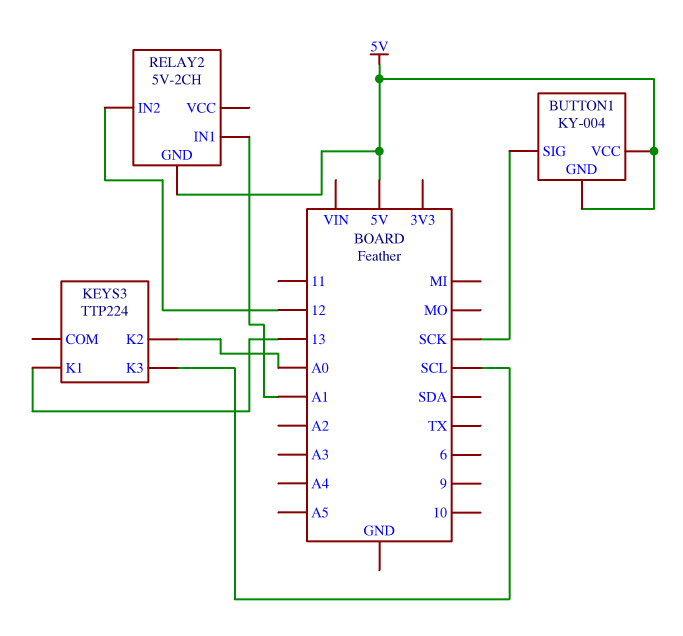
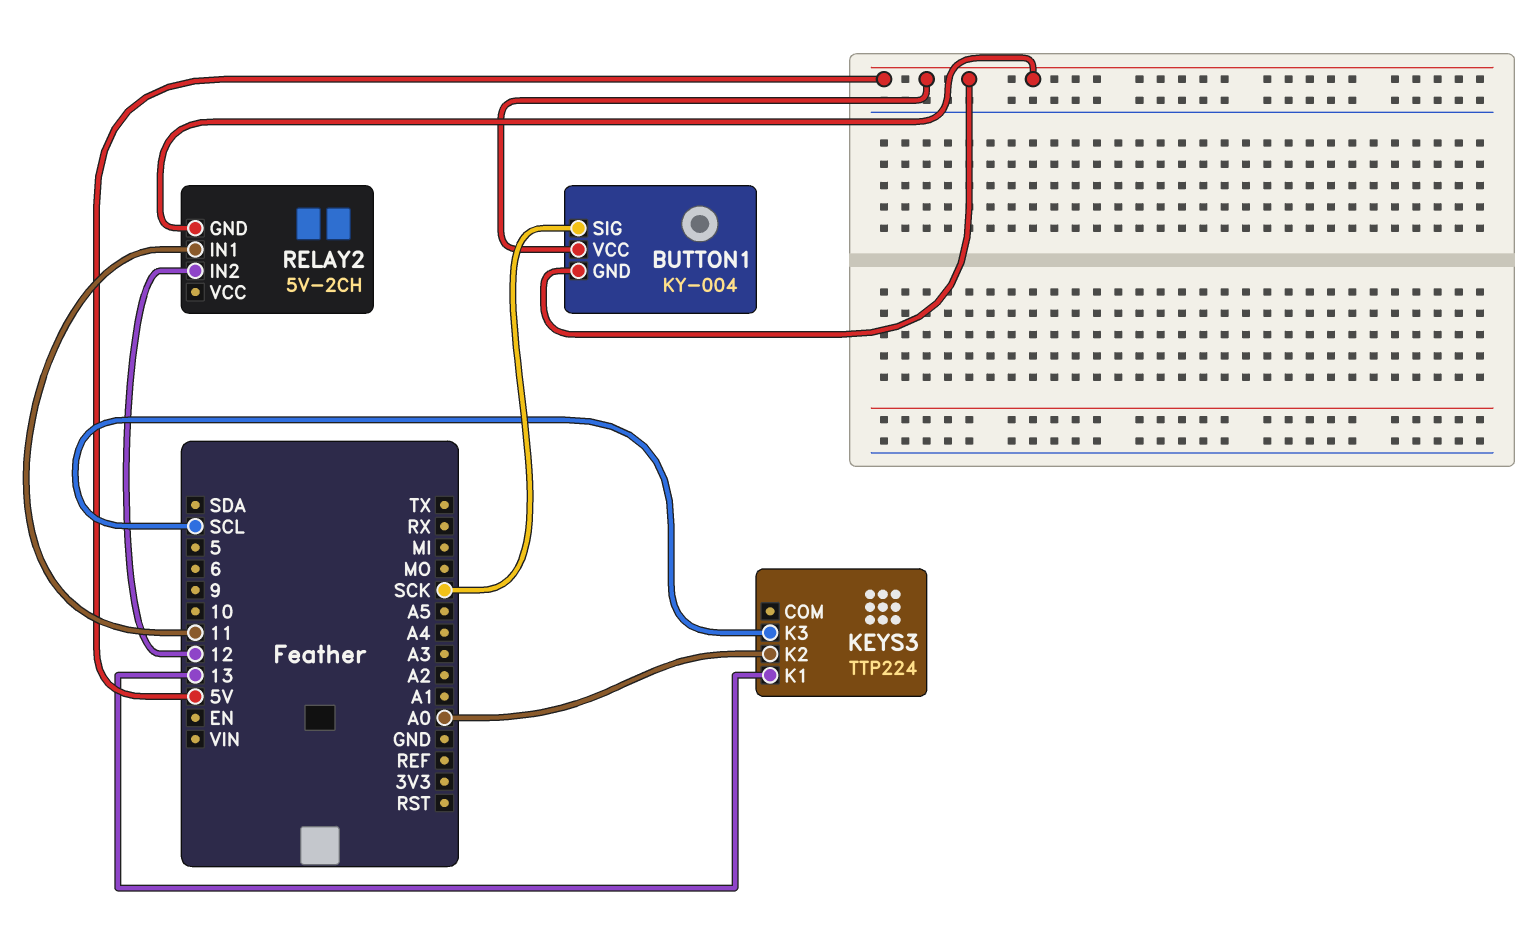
RELAY2 pin IN1: A1 -> 11

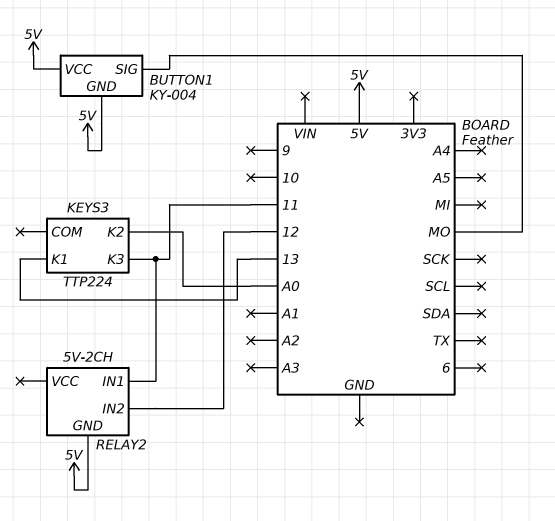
BUTTON1 pin SIG: SCK -> MO
KEYS3 pin K3: SCL -> 11

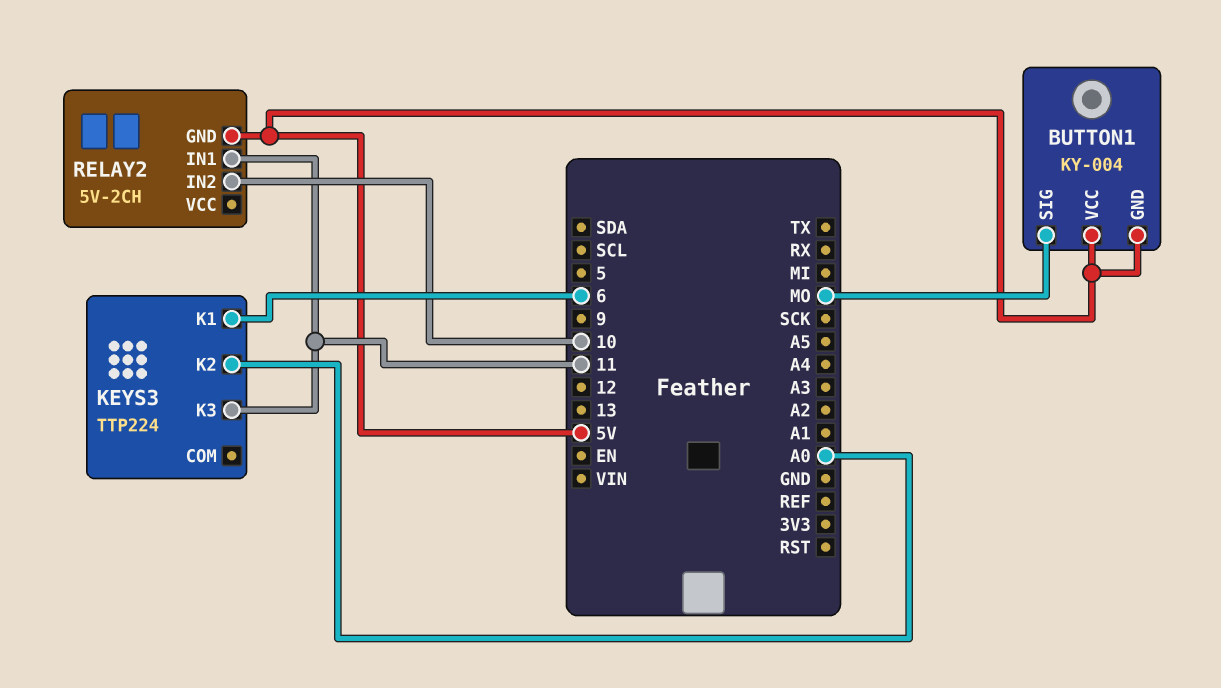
KEYS3 pin K1: 13 -> 6
RELAY2 pin IN2: 12 -> 10

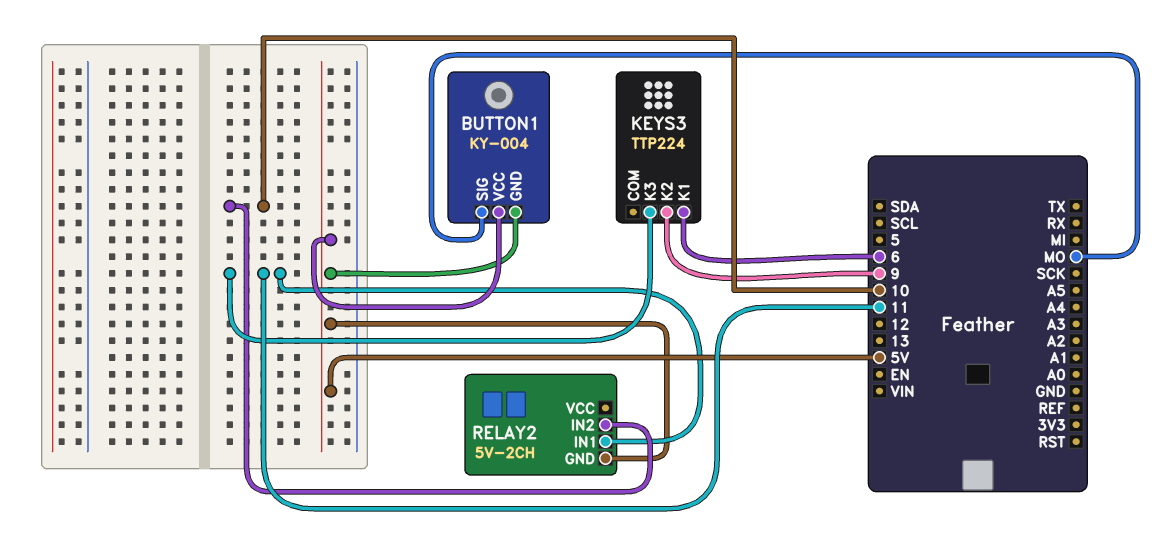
KEYS3 pin K2: A0 -> 9

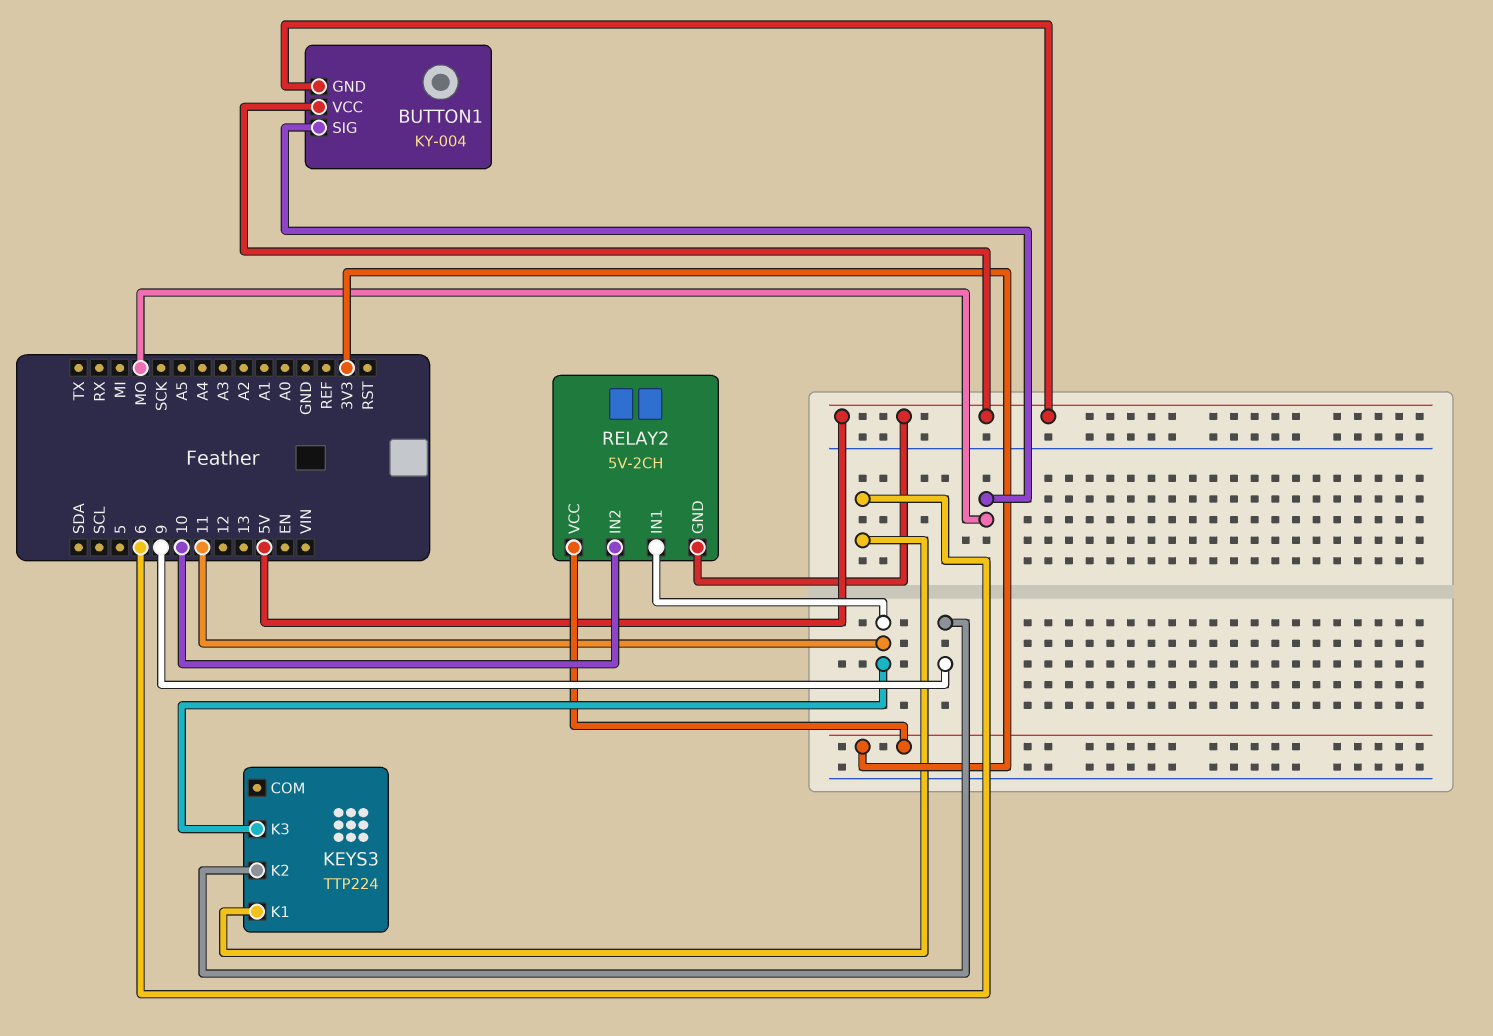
RELAY2 pin VCC: none -> 3V3

